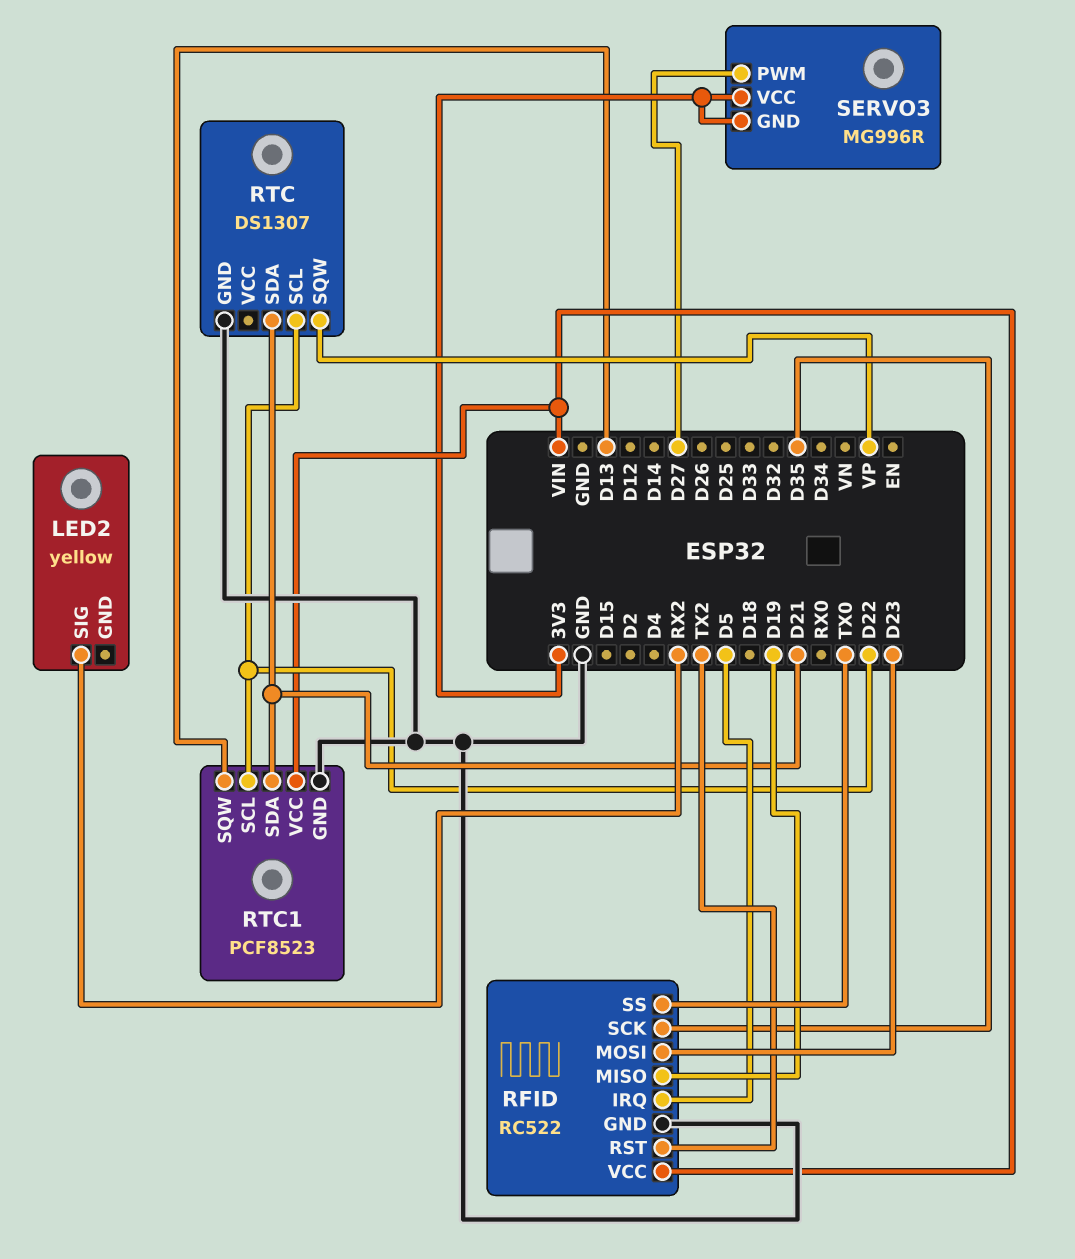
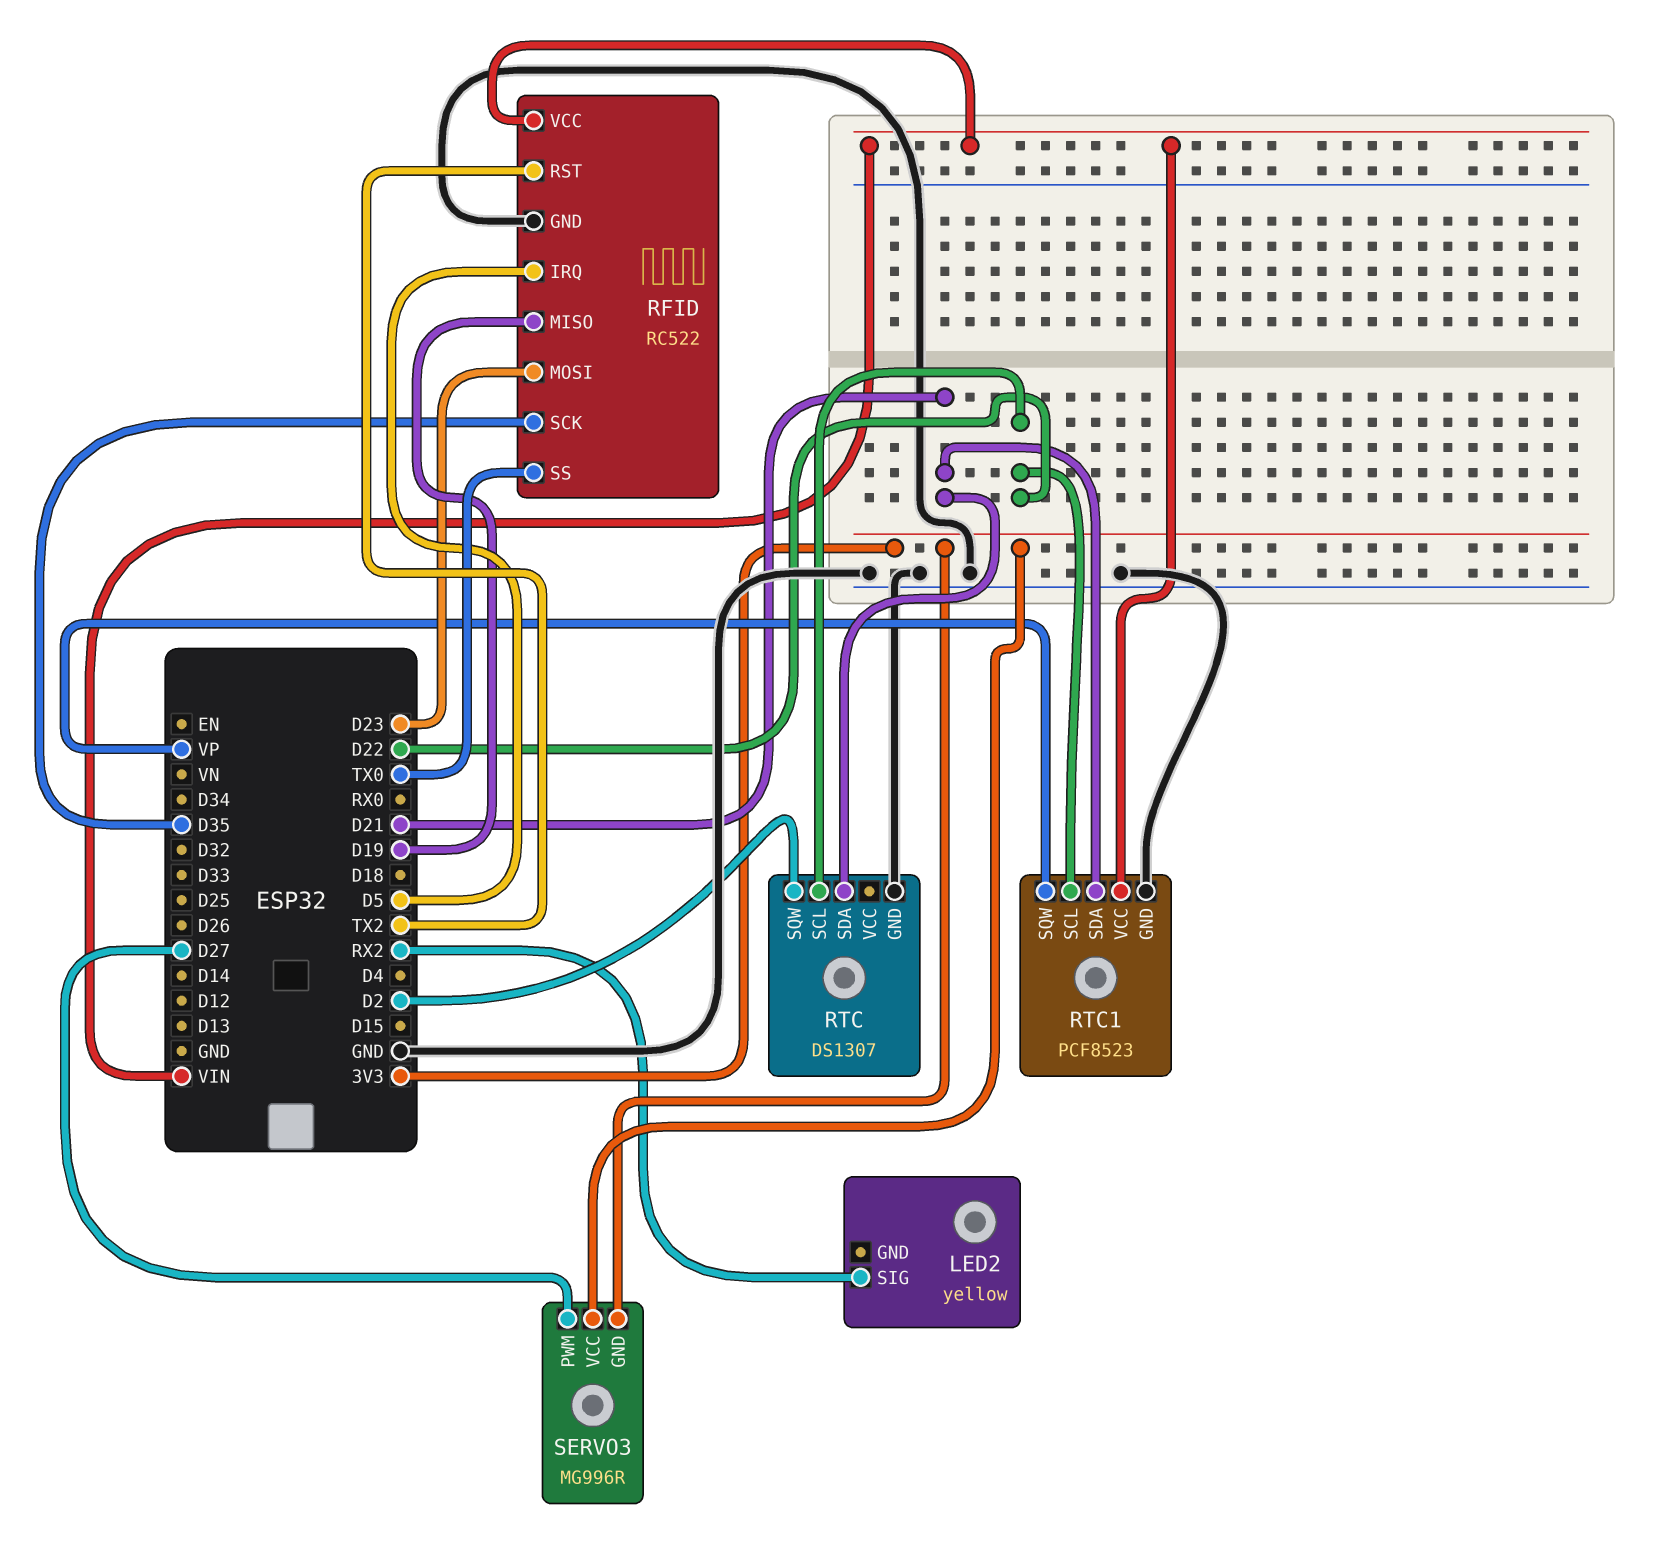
RTC pin SQW: VP -> D2
RTC1 pin SQW: D13 -> VP

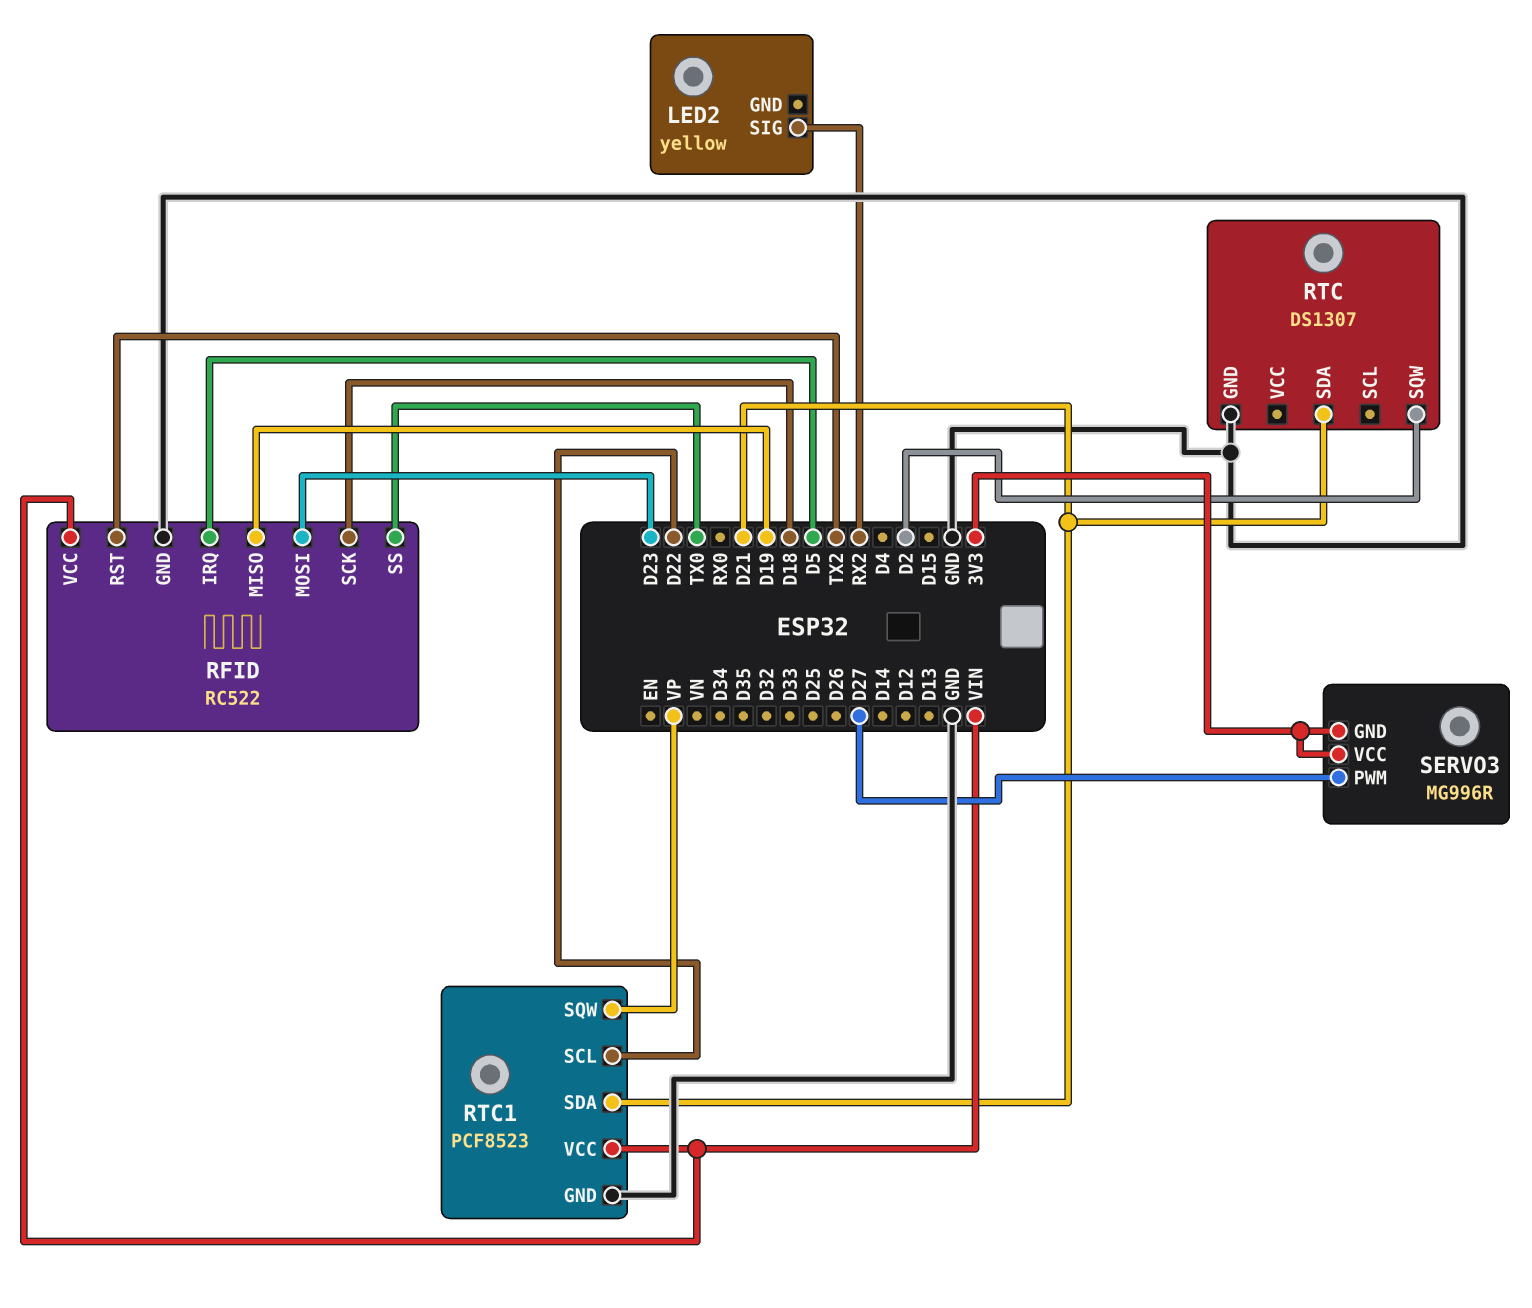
RFID pin SCK: D35 -> D18
RTC pin SCL: D22 -> none

